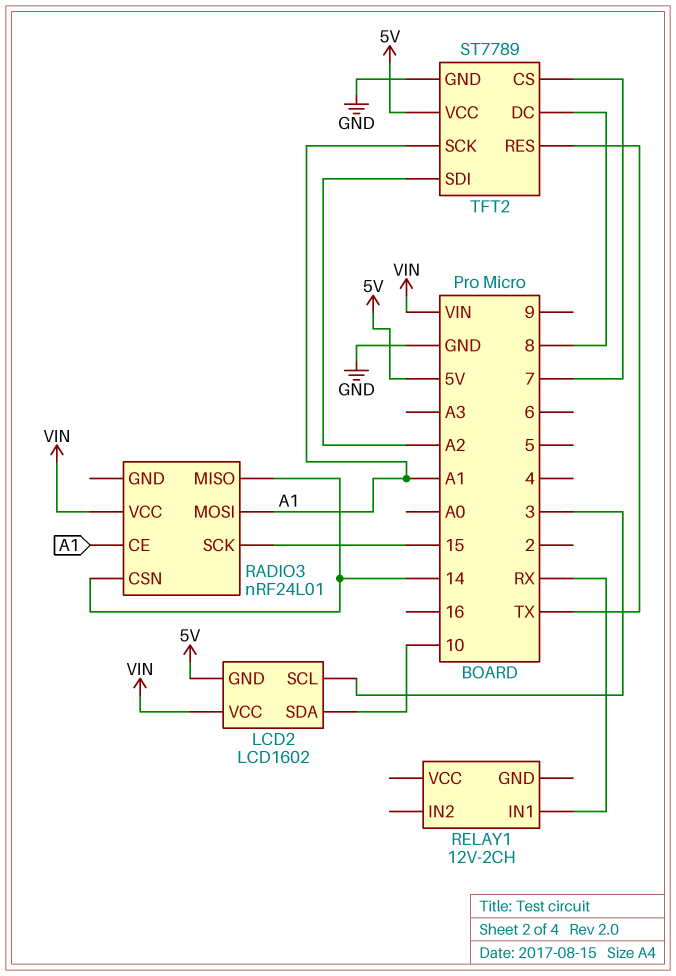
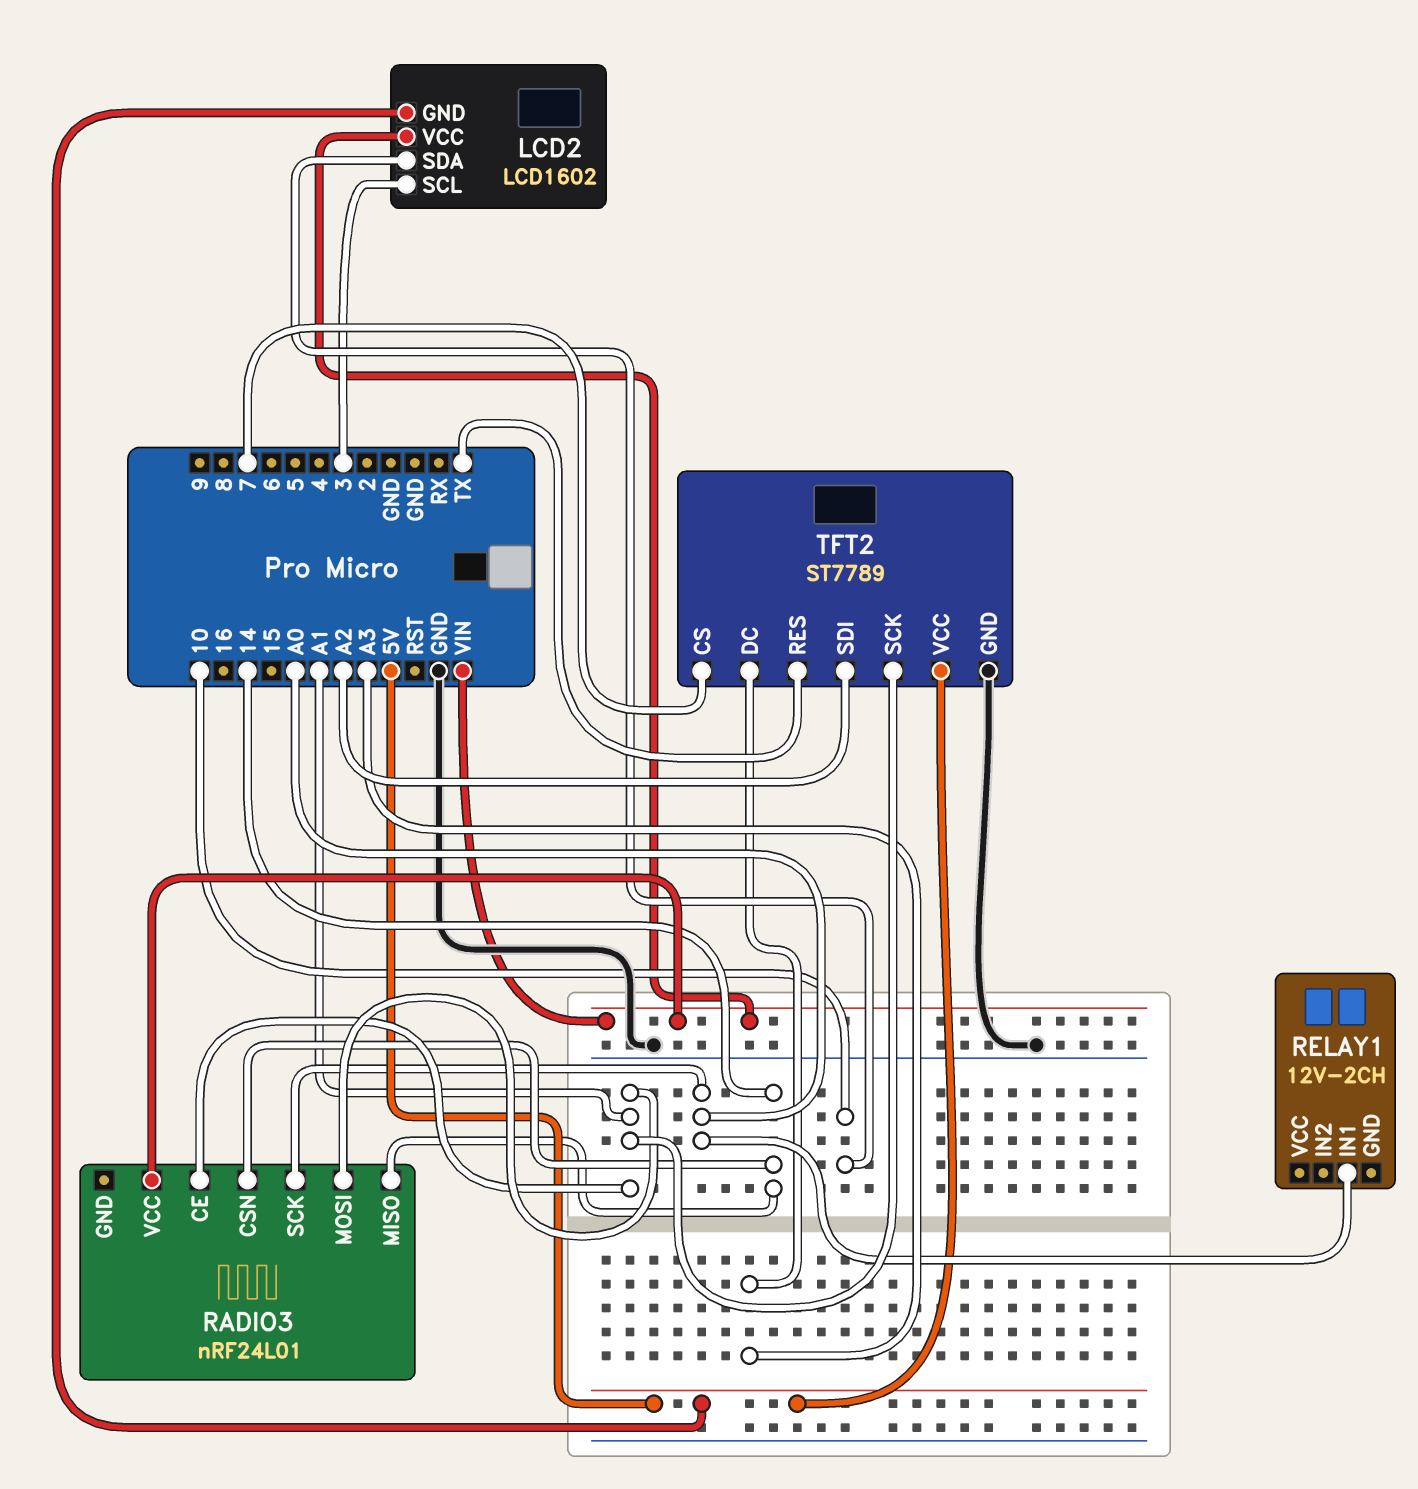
RADIO3 pin SCK: 15 -> A0
RELAY1 pin IN1: RX -> A0
TFT2 pin DC: 8 -> A3

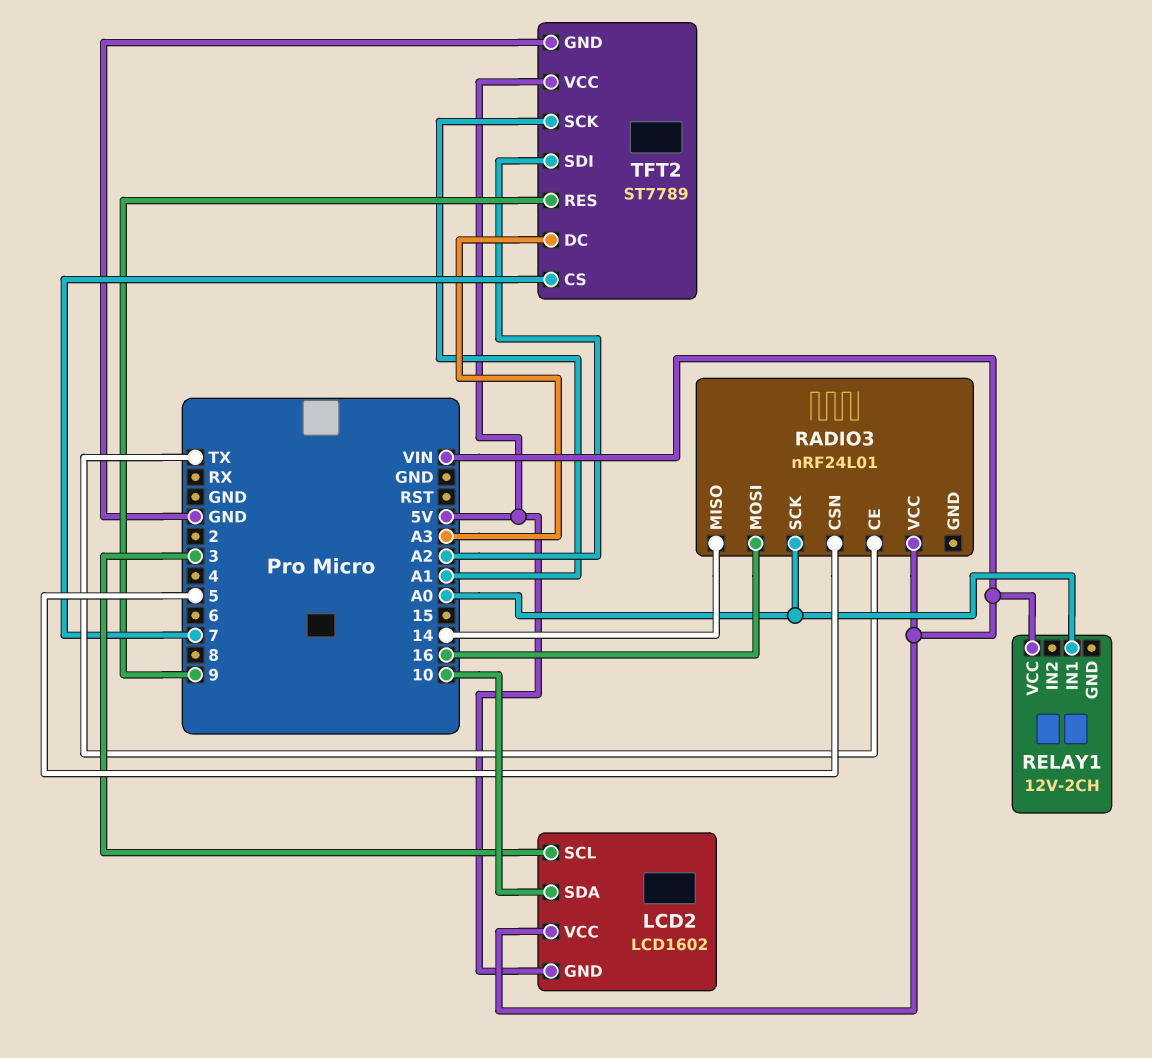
RADIO3 pin CE: A1 -> TX
RADIO3 pin CSN: 14 -> 5
RADIO3 pin MOSI: A1 -> 16
RELAY1 pin VCC: none -> VIN
TFT2 pin RES: TX -> 9

